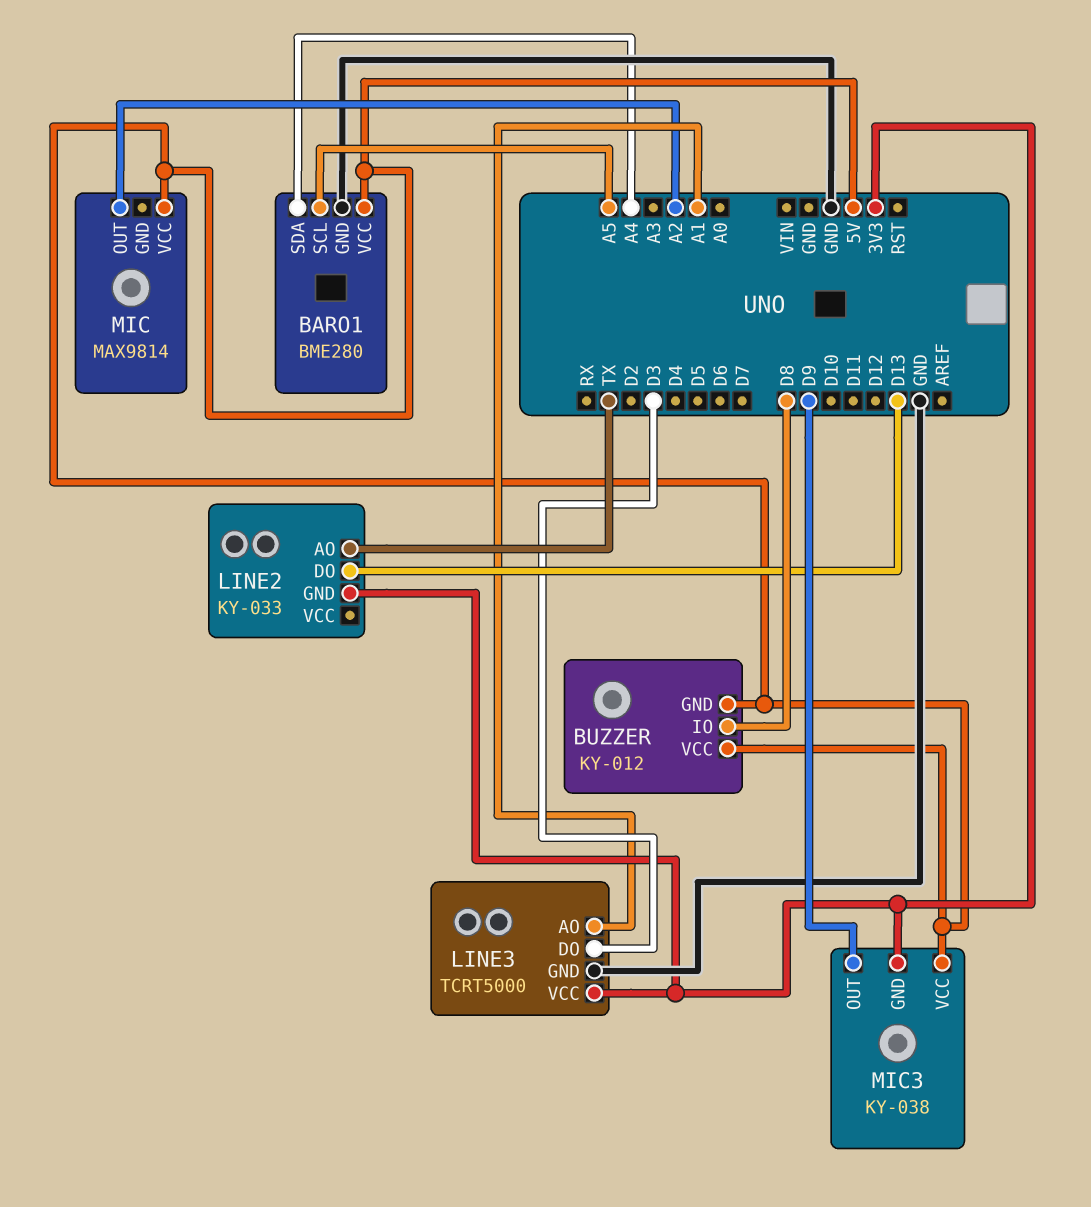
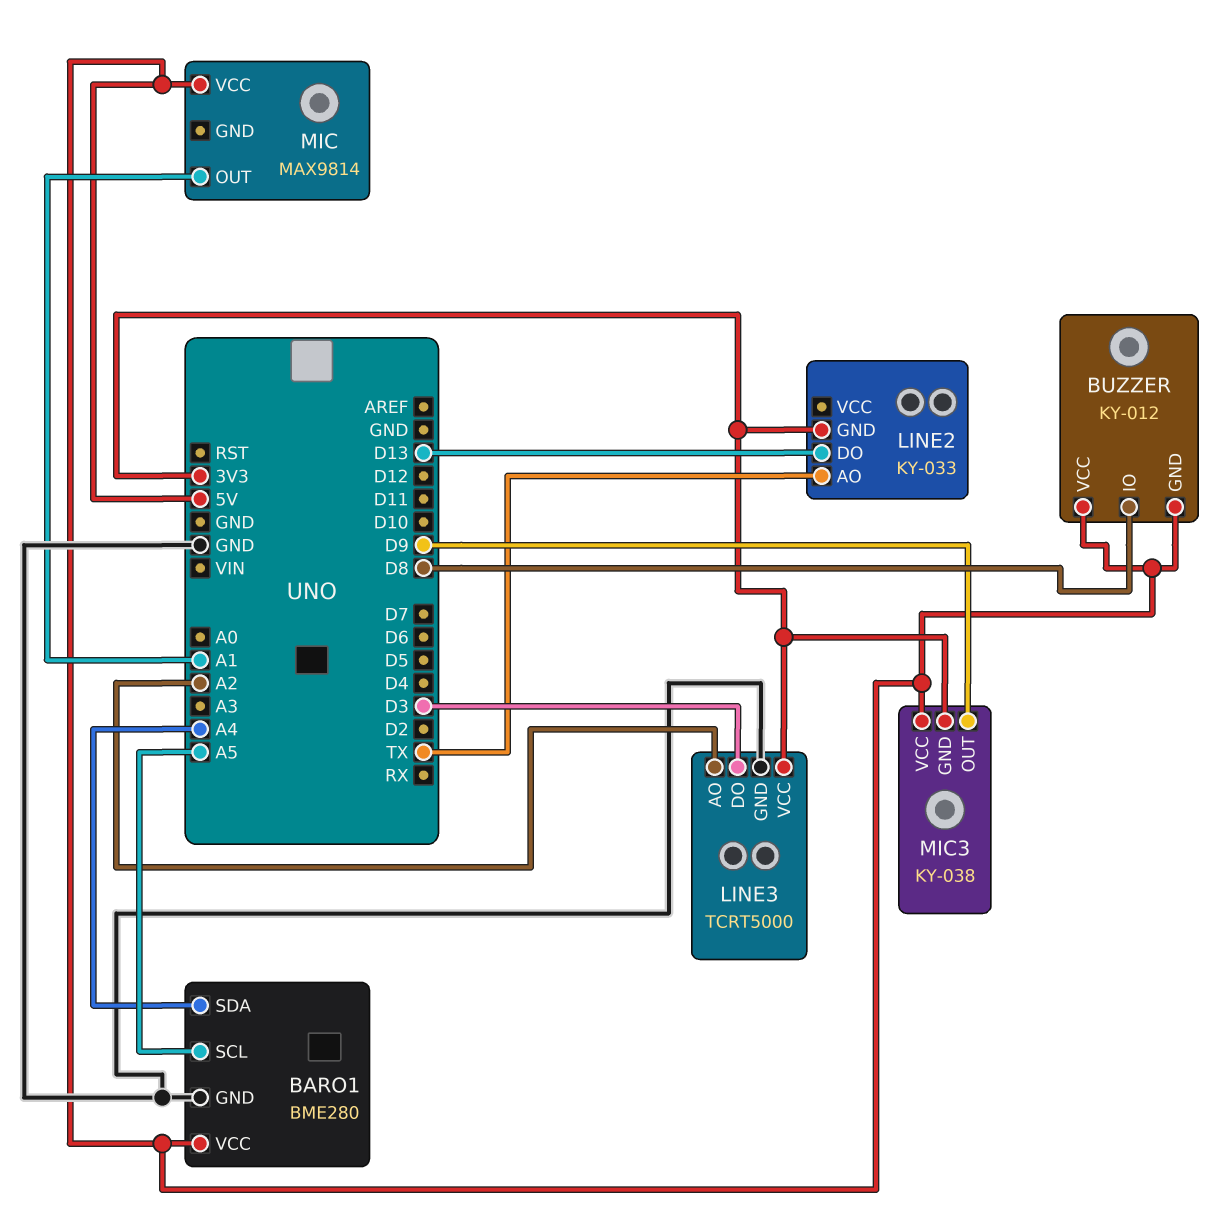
LINE3 pin AO: A1 -> A2
MIC pin OUT: A2 -> A1

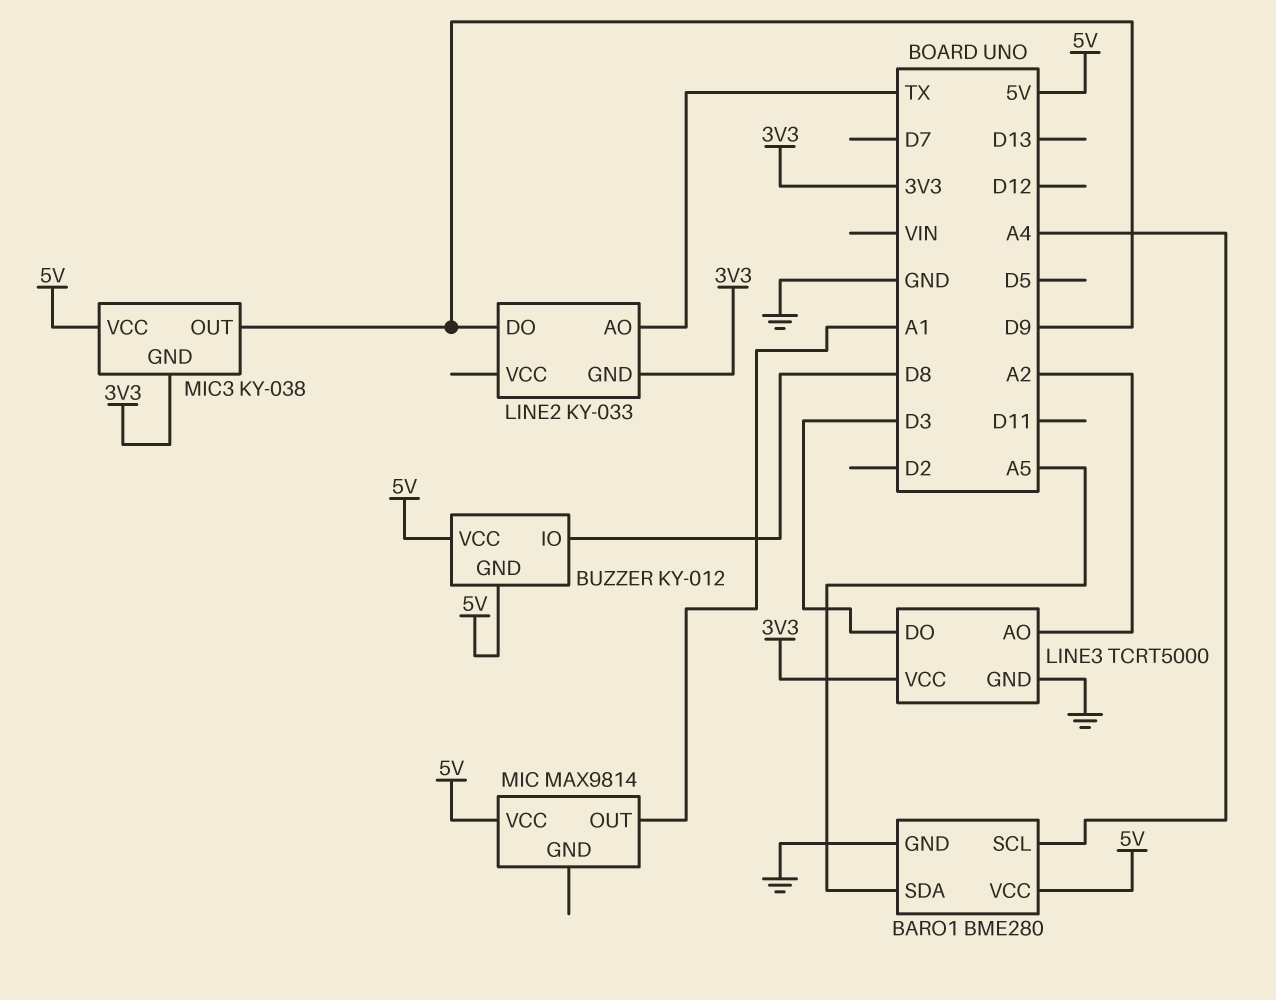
BARO1 pin SCL: A5 -> A4
BARO1 pin SDA: A4 -> A5
LINE2 pin DO: D13 -> D9

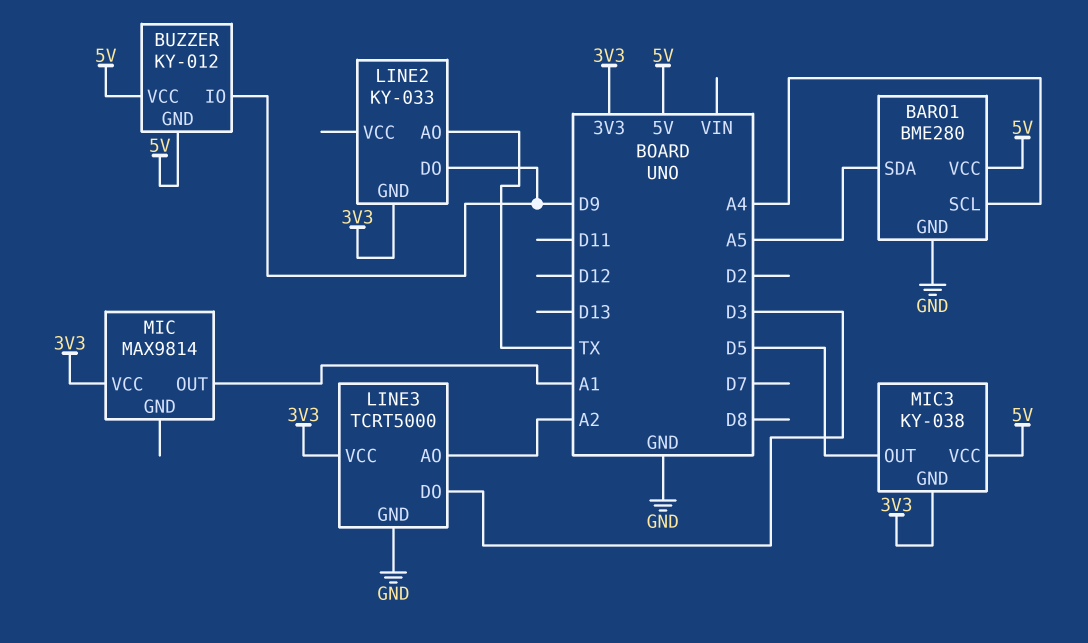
BUZZER pin IO: D8 -> D9
MIC pin VCC: 5V -> 3V3
MIC3 pin OUT: D9 -> D5

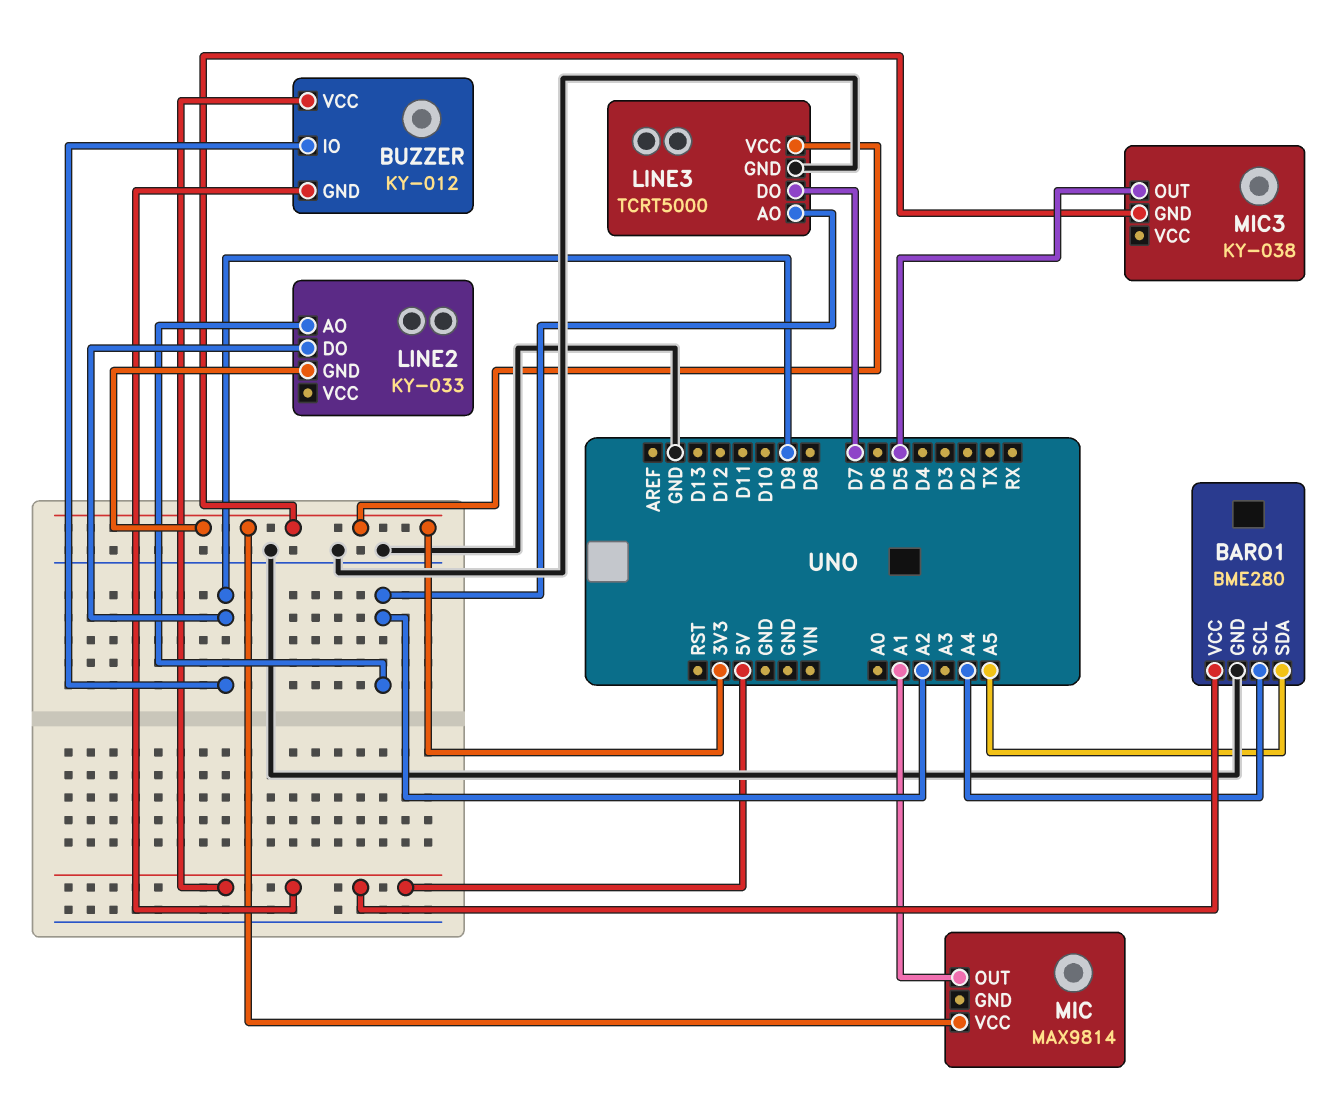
LINE2 pin AO: TX -> A2
LINE3 pin DO: D3 -> D7
MIC3 pin VCC: 5V -> none

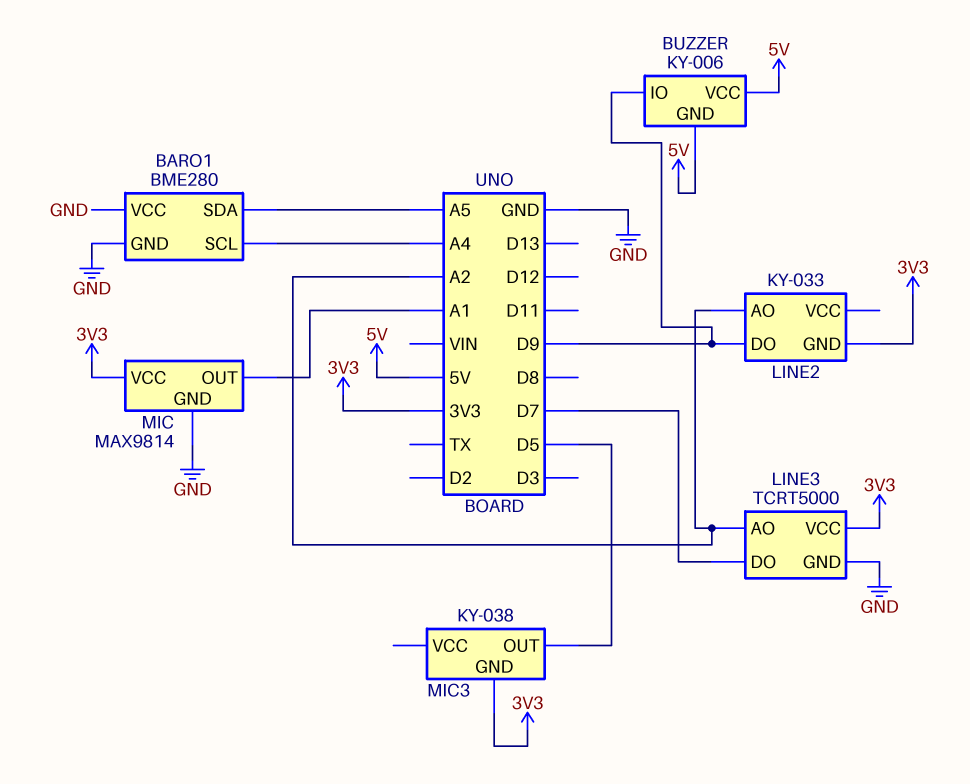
BARO1 pin VCC: 5V -> GND
BUZZER: KY-012 -> KY-006
MIC pin GND: none -> GND

